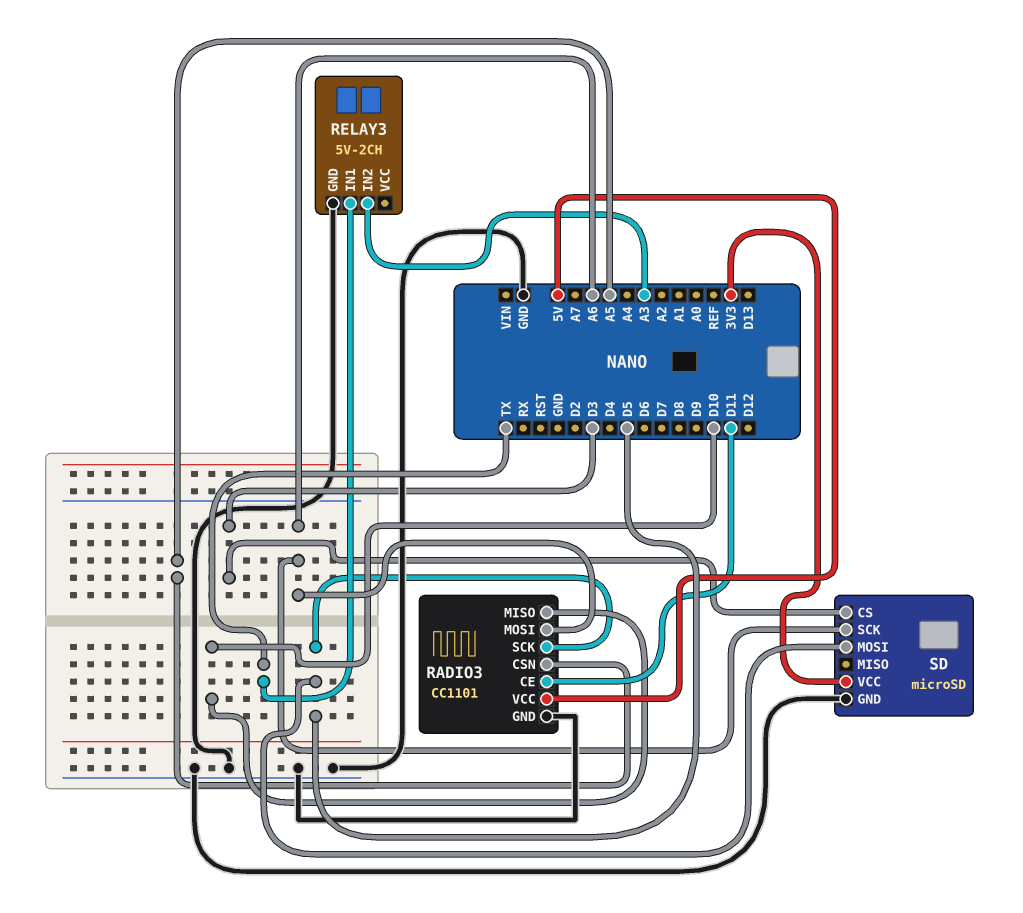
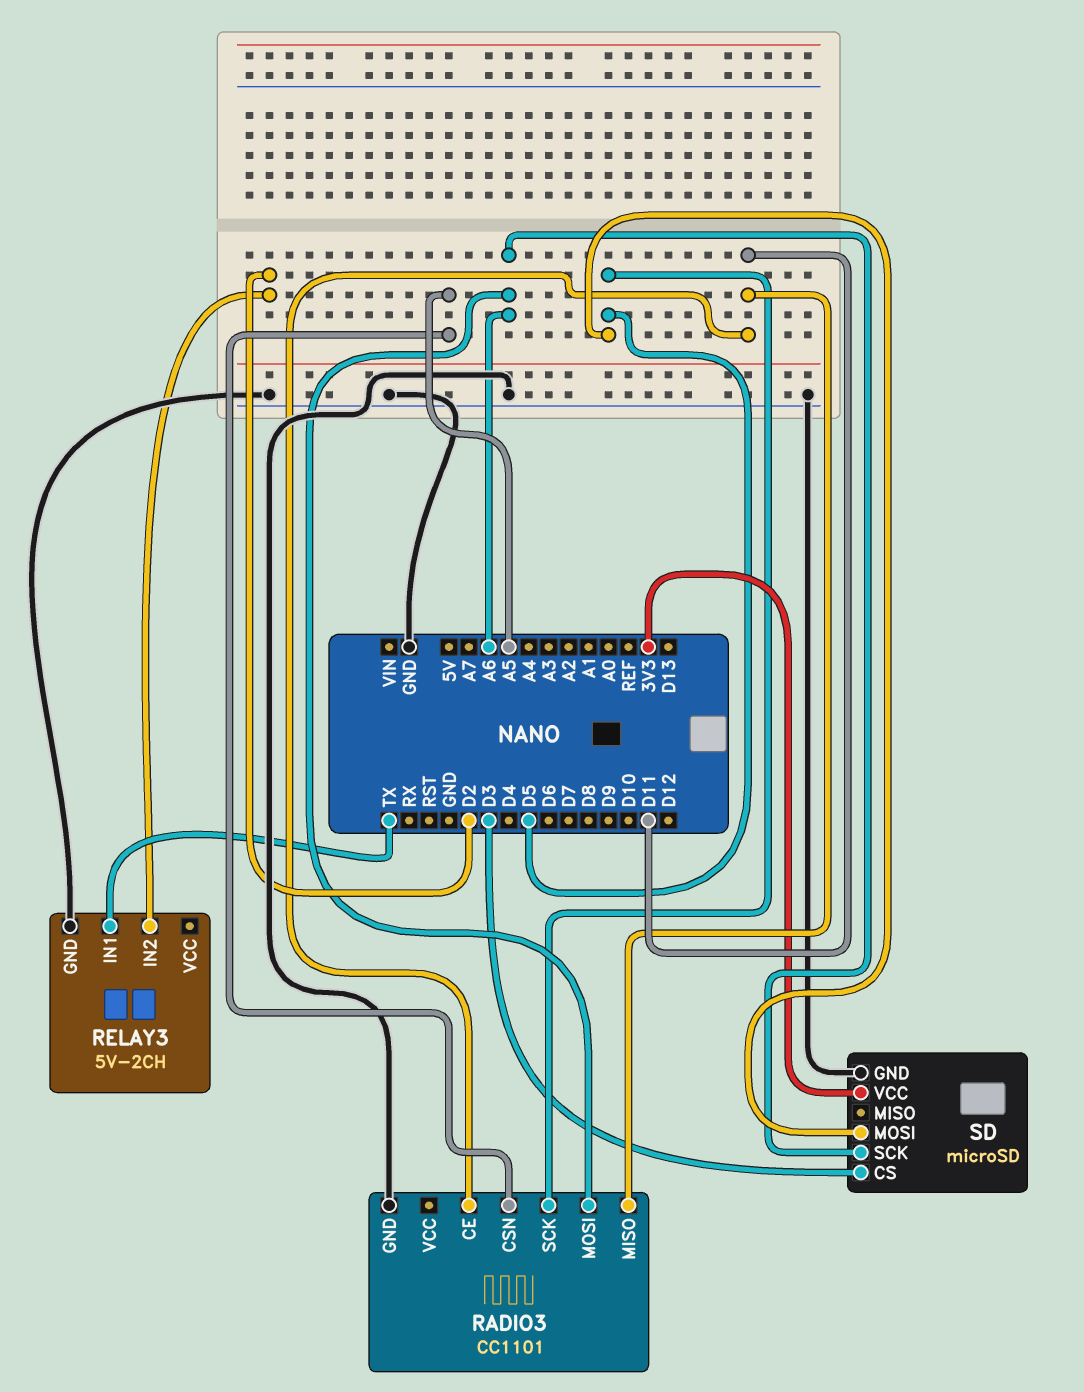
RADIO3 pin MISO: D10 -> D11
RADIO3 pin VCC: 5V -> none
RELAY3 pin IN2: A3 -> D2

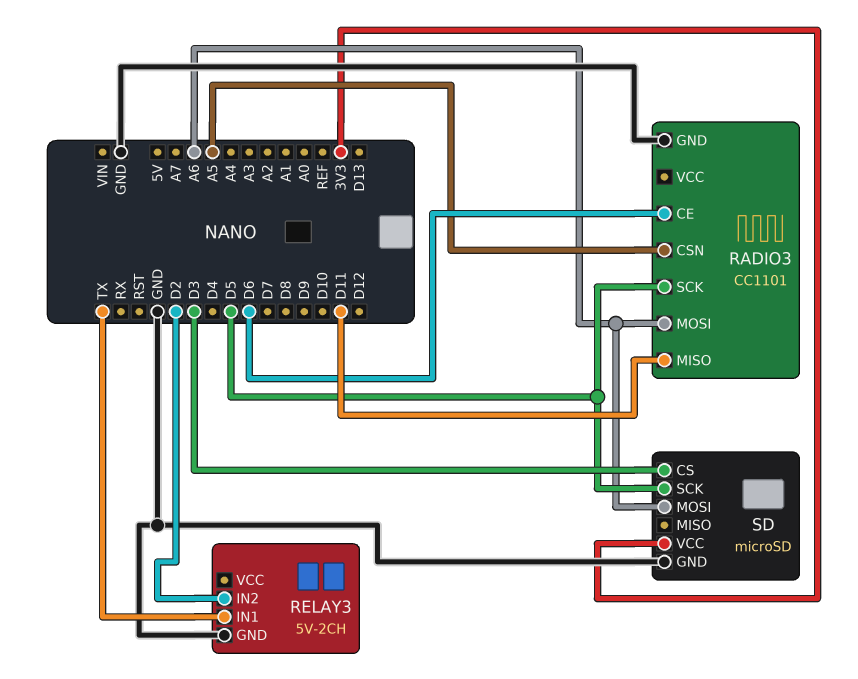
RADIO3 pin CE: D11 -> D6
SD pin MOSI: D5 -> A6
SD pin SCK: A6 -> D5

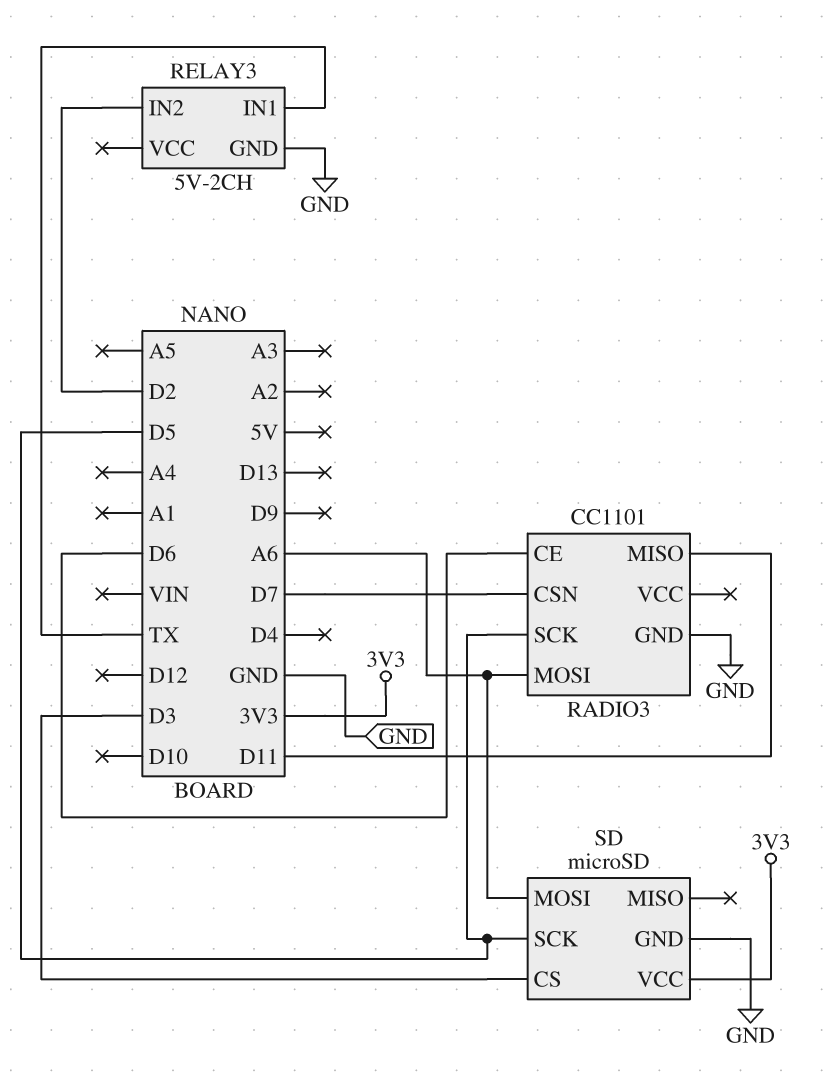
RADIO3 pin CSN: A5 -> D7

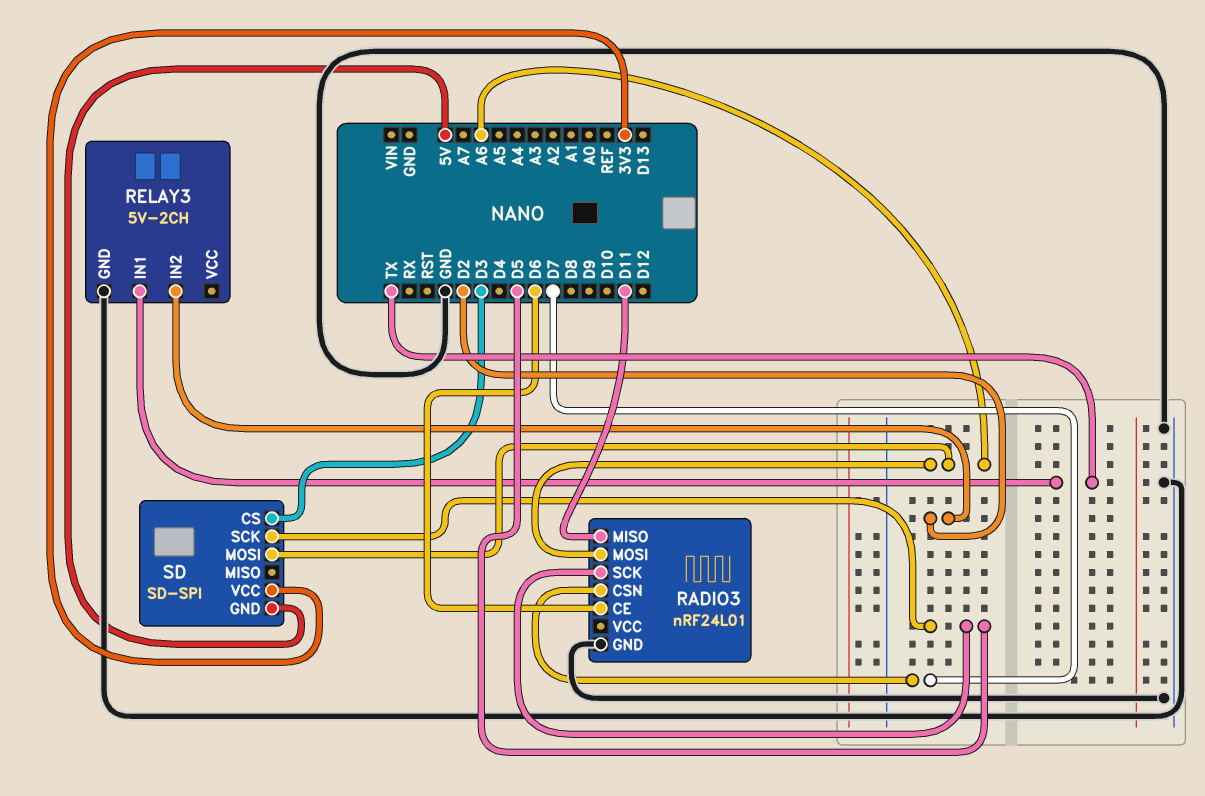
RADIO3: CC1101 -> nRF24L01
SD: microSD -> SD-SPI
SD pin GND: GND -> 5V

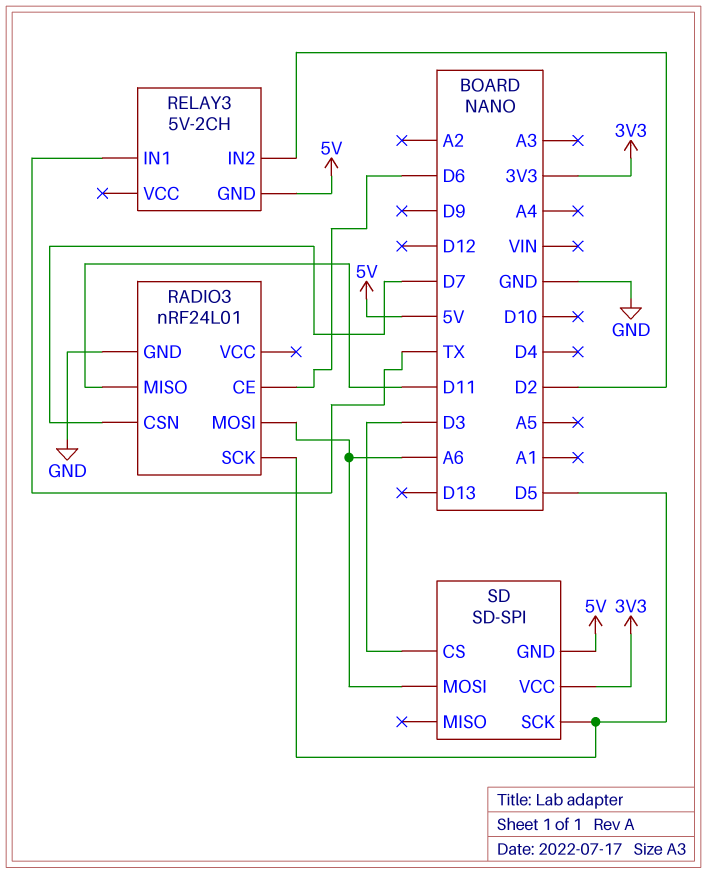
RELAY3 pin GND: GND -> 5V

